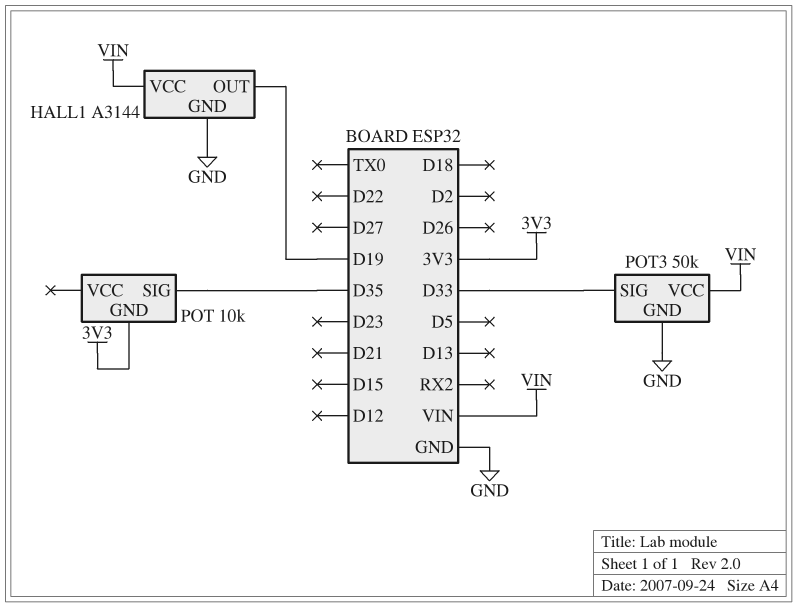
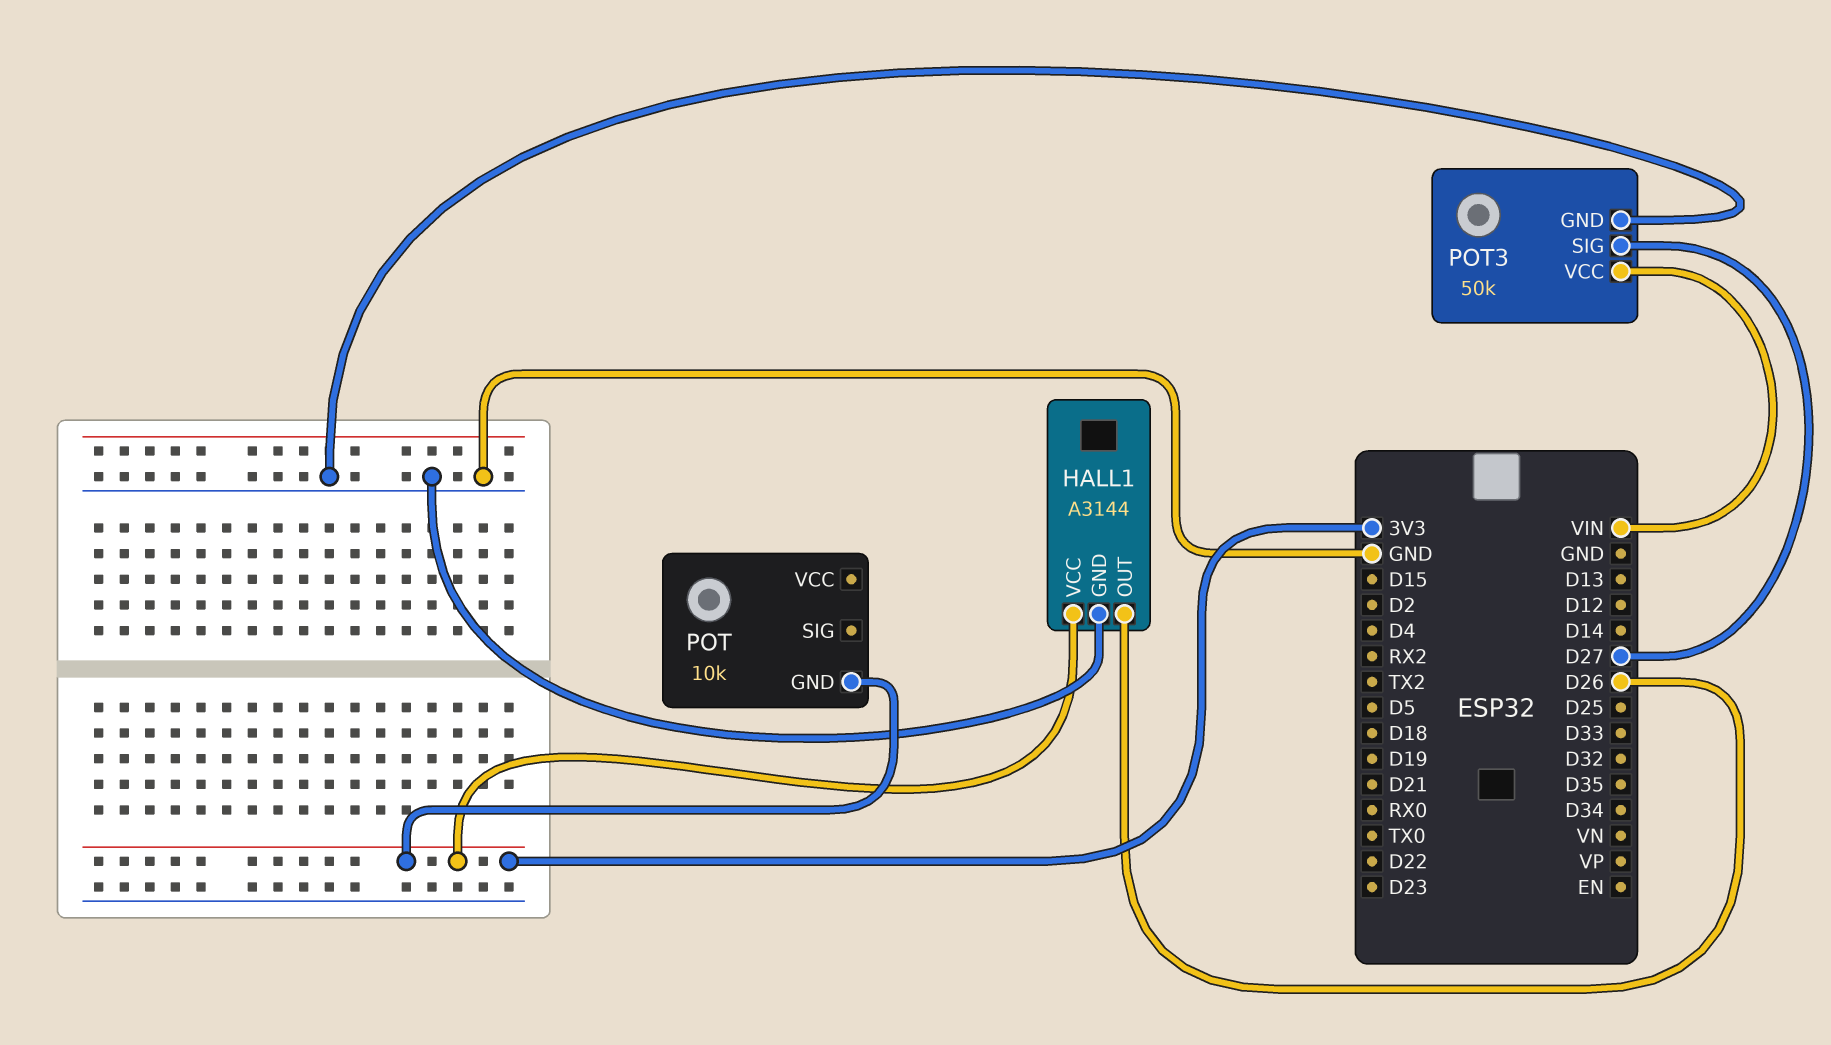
HALL1 pin OUT: D19 -> D26
HALL1 pin VCC: VIN -> 3V3
POT pin SIG: D35 -> none
POT3 pin SIG: D33 -> D27

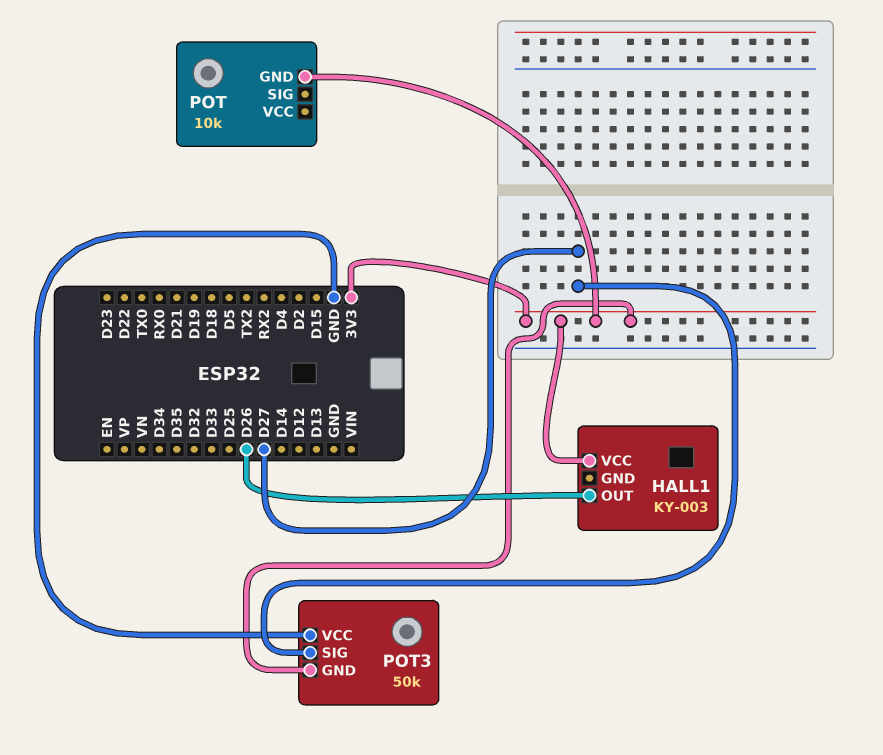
HALL1: A3144 -> KY-003
HALL1 pin GND: GND -> none
POT3 pin GND: GND -> 3V3
POT3 pin VCC: VIN -> GND

